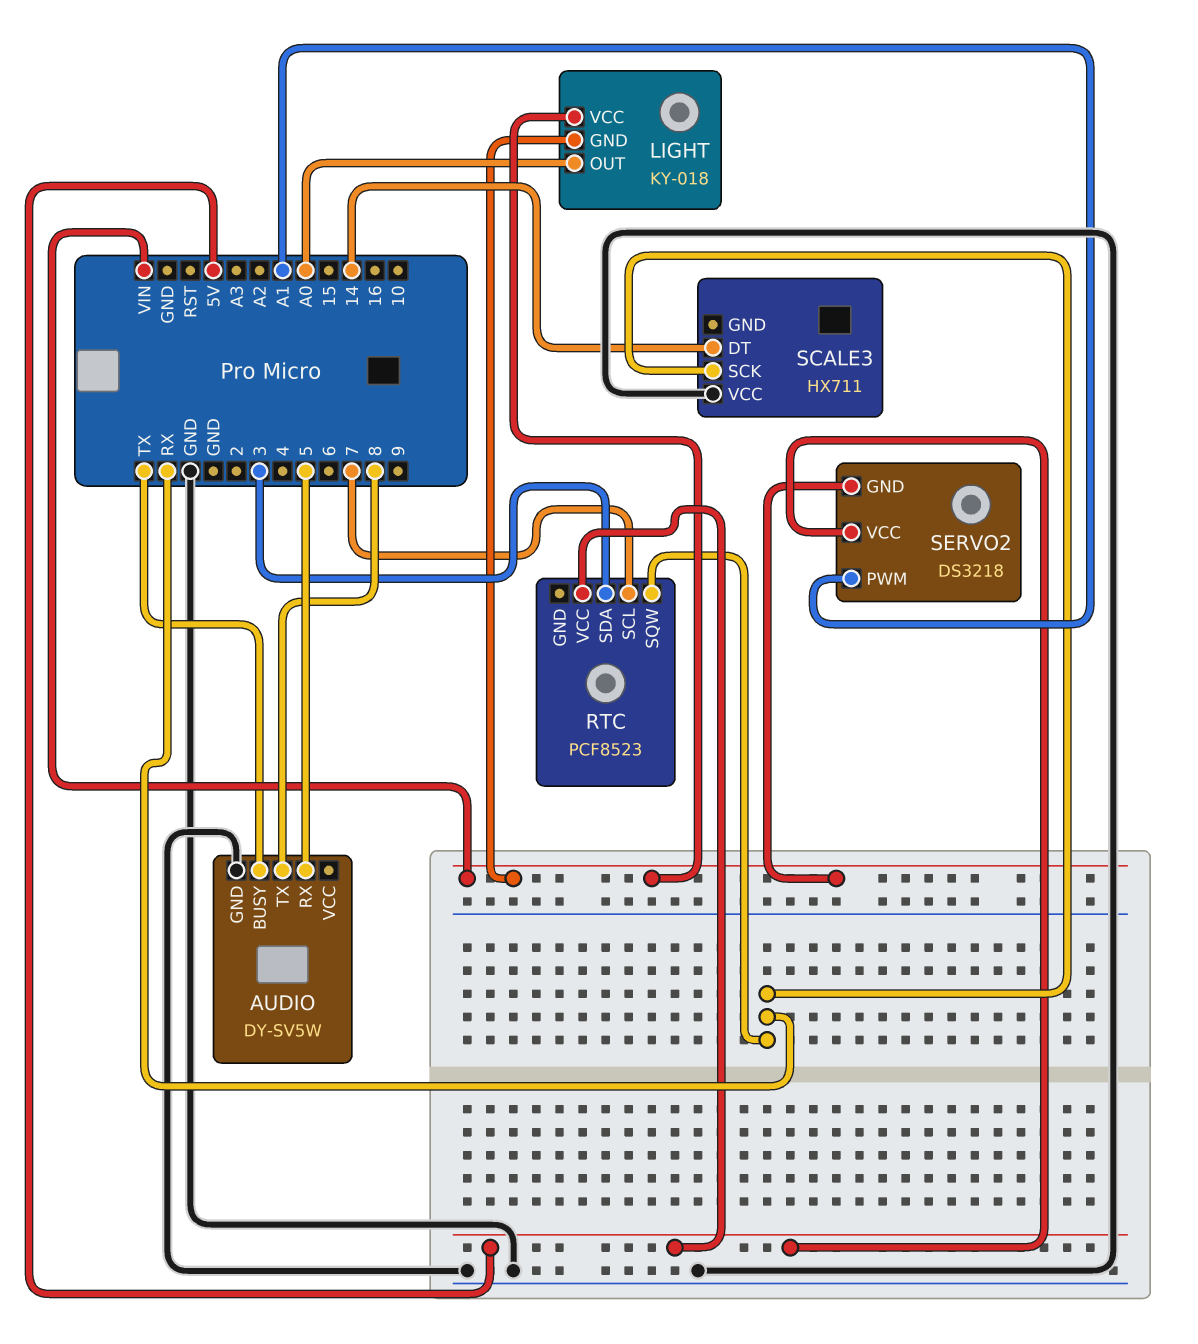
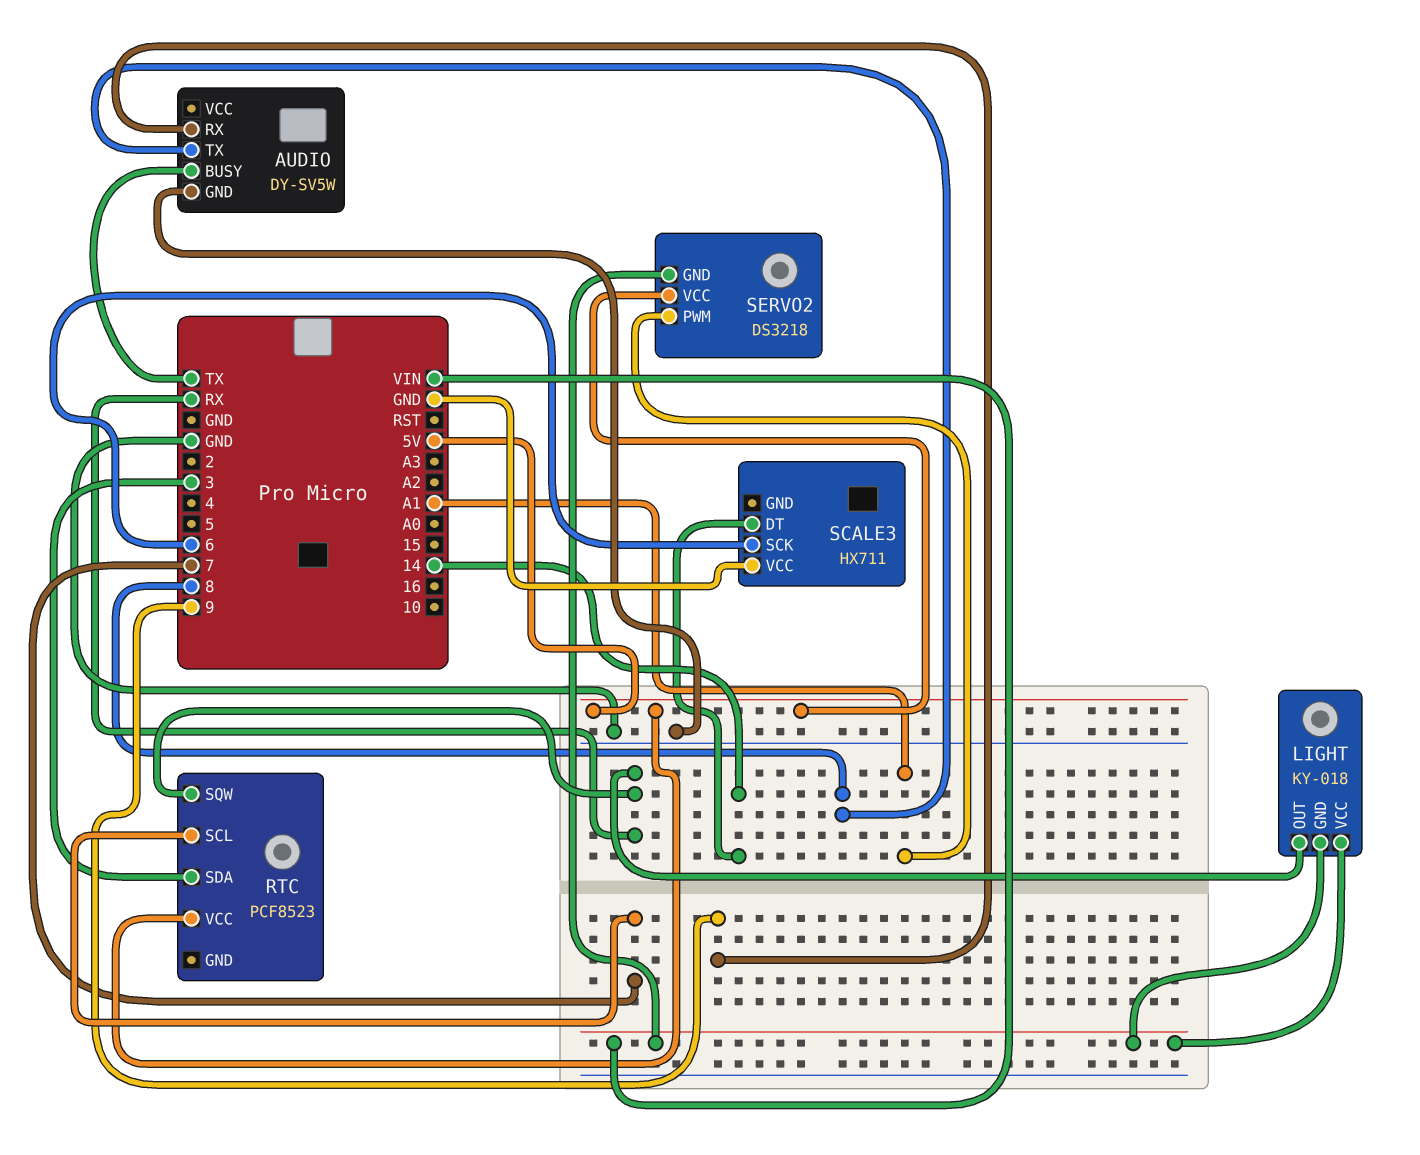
AUDIO pin RX: 5 -> 9
LIGHT pin OUT: A0 -> RX
SCALE3 pin SCK: RX -> 6

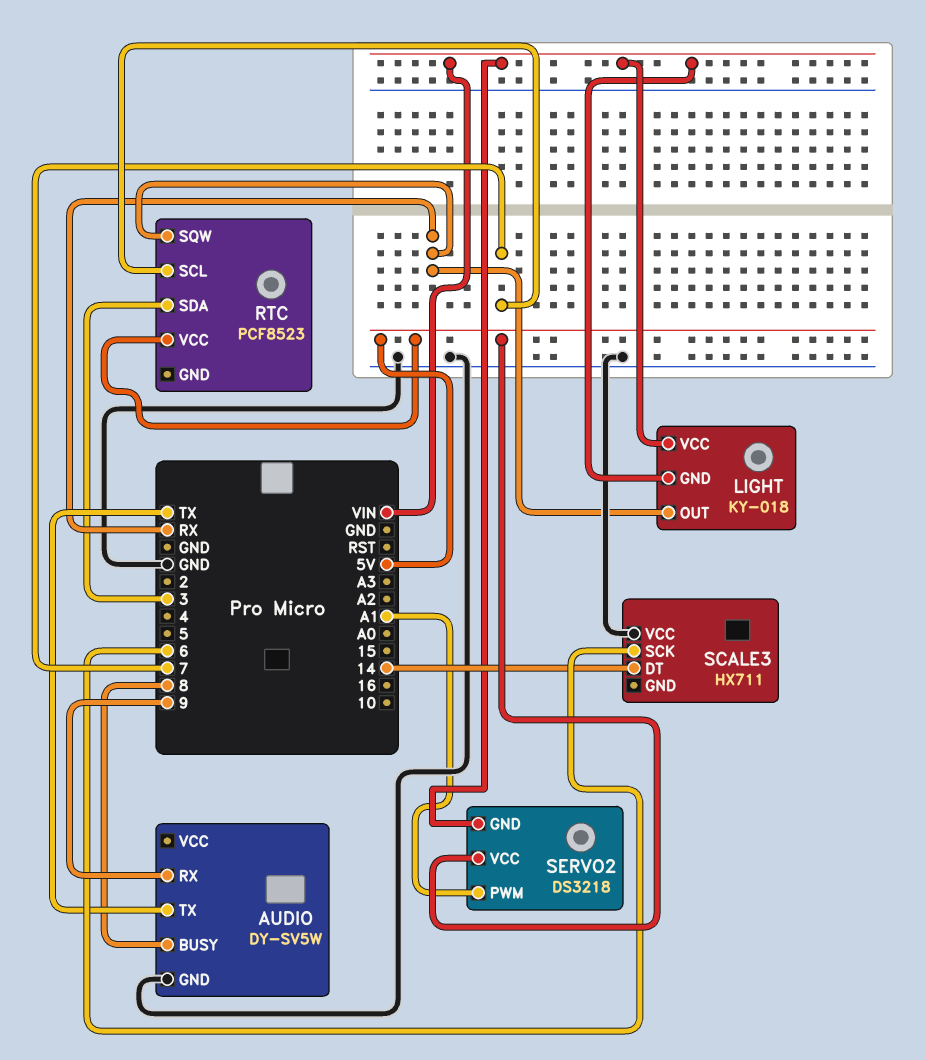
AUDIO pin BUSY: TX -> 8
AUDIO pin TX: 8 -> TX

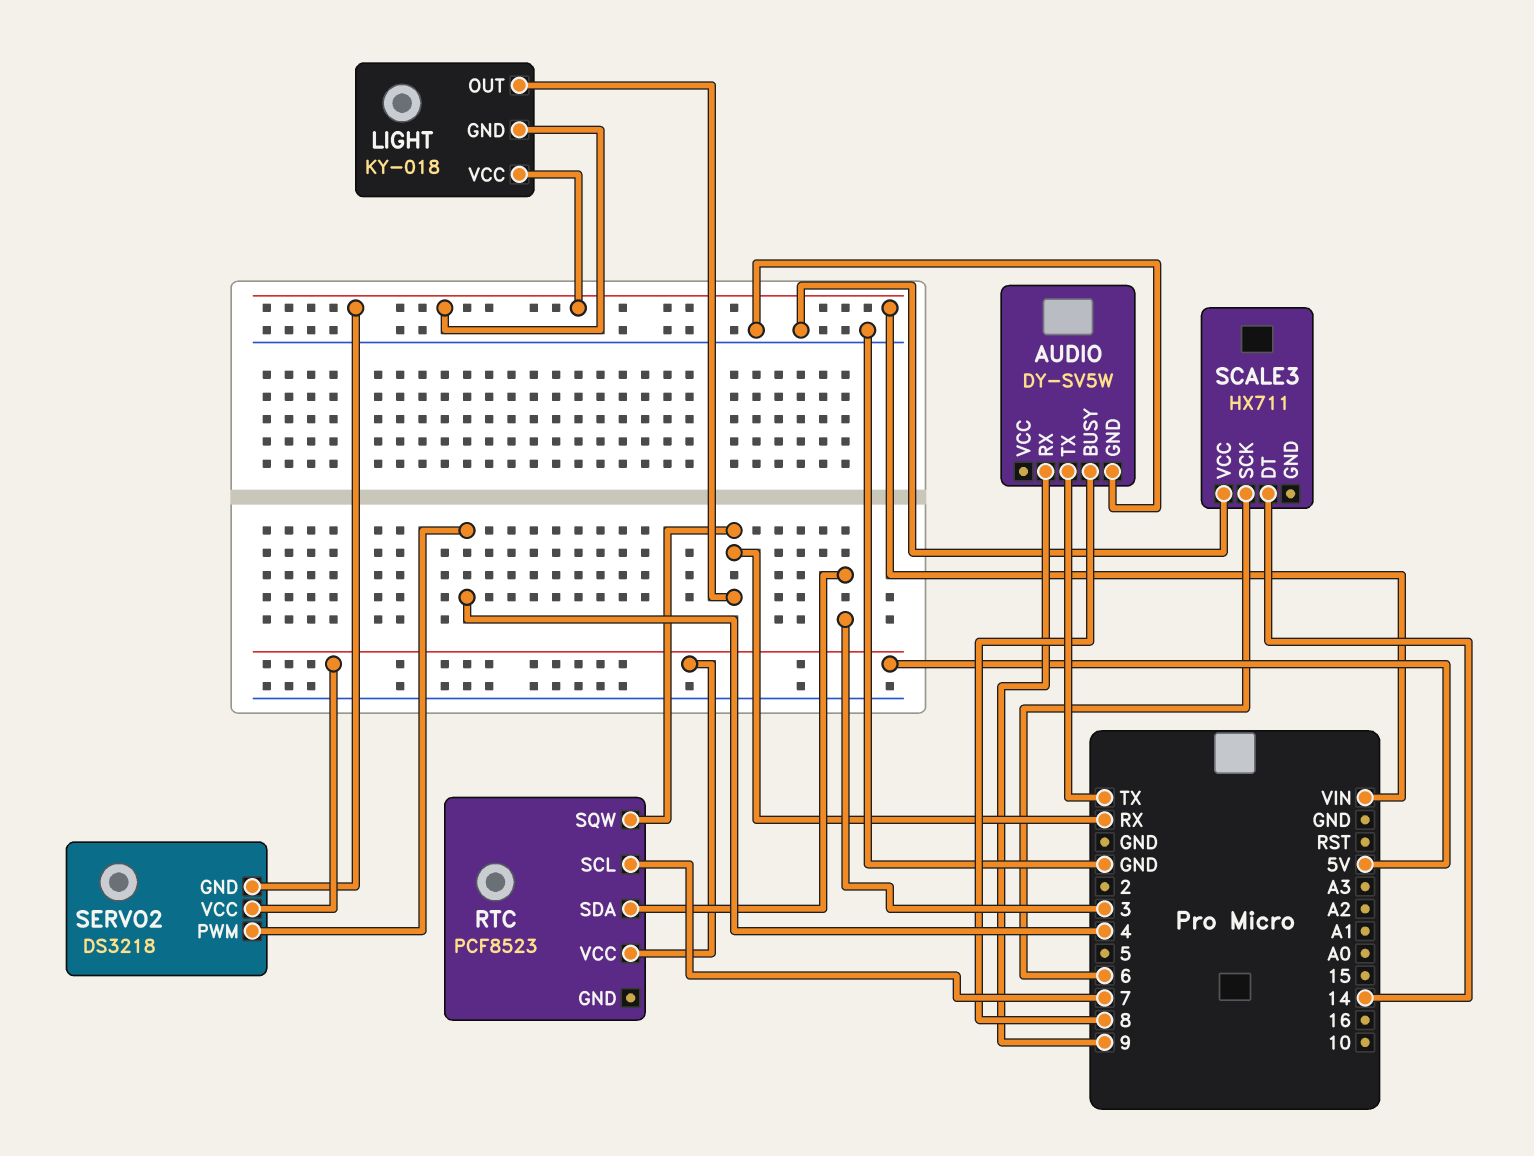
SERVO2 pin PWM: A1 -> 4

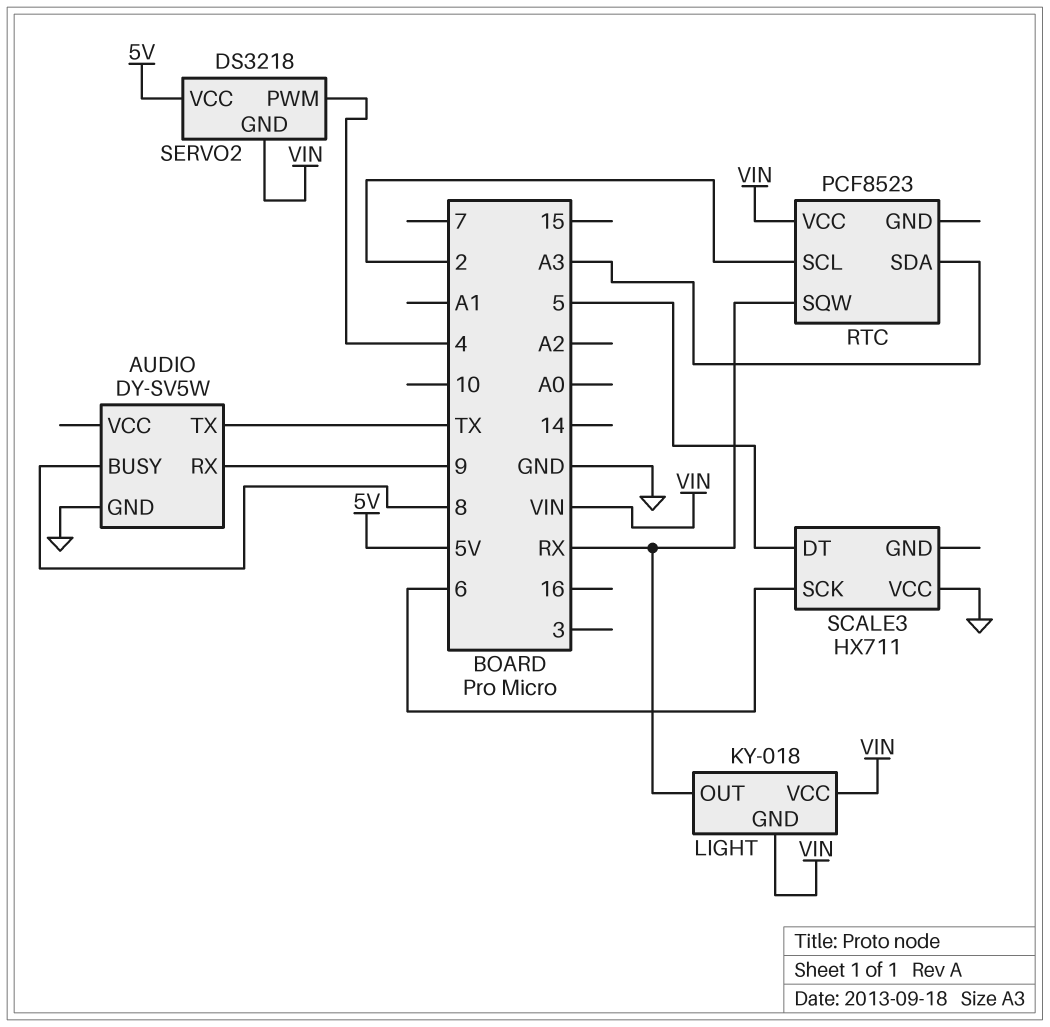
RTC pin SCL: 7 -> 2
RTC pin SDA: 3 -> A3
RTC pin VCC: 5V -> VIN
SCALE3 pin DT: 14 -> 5

